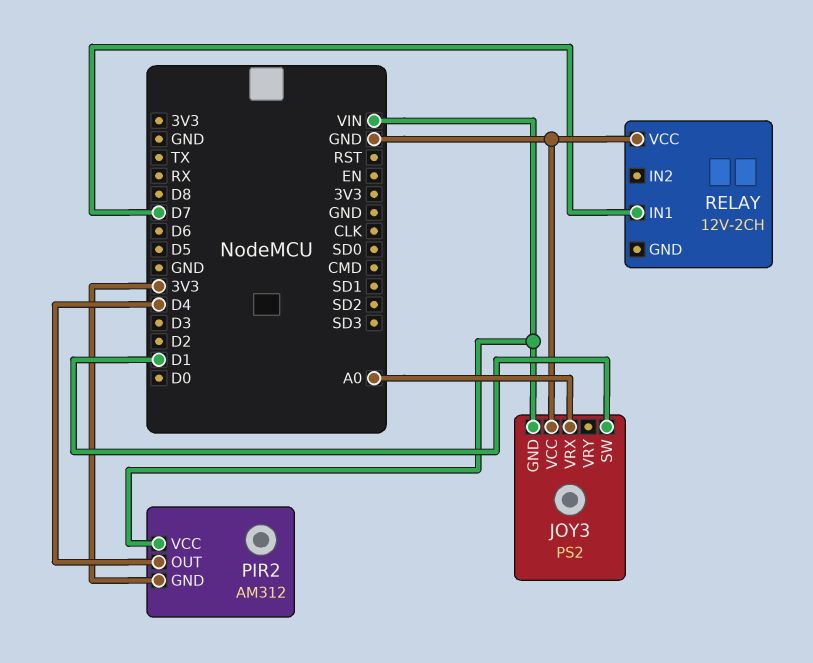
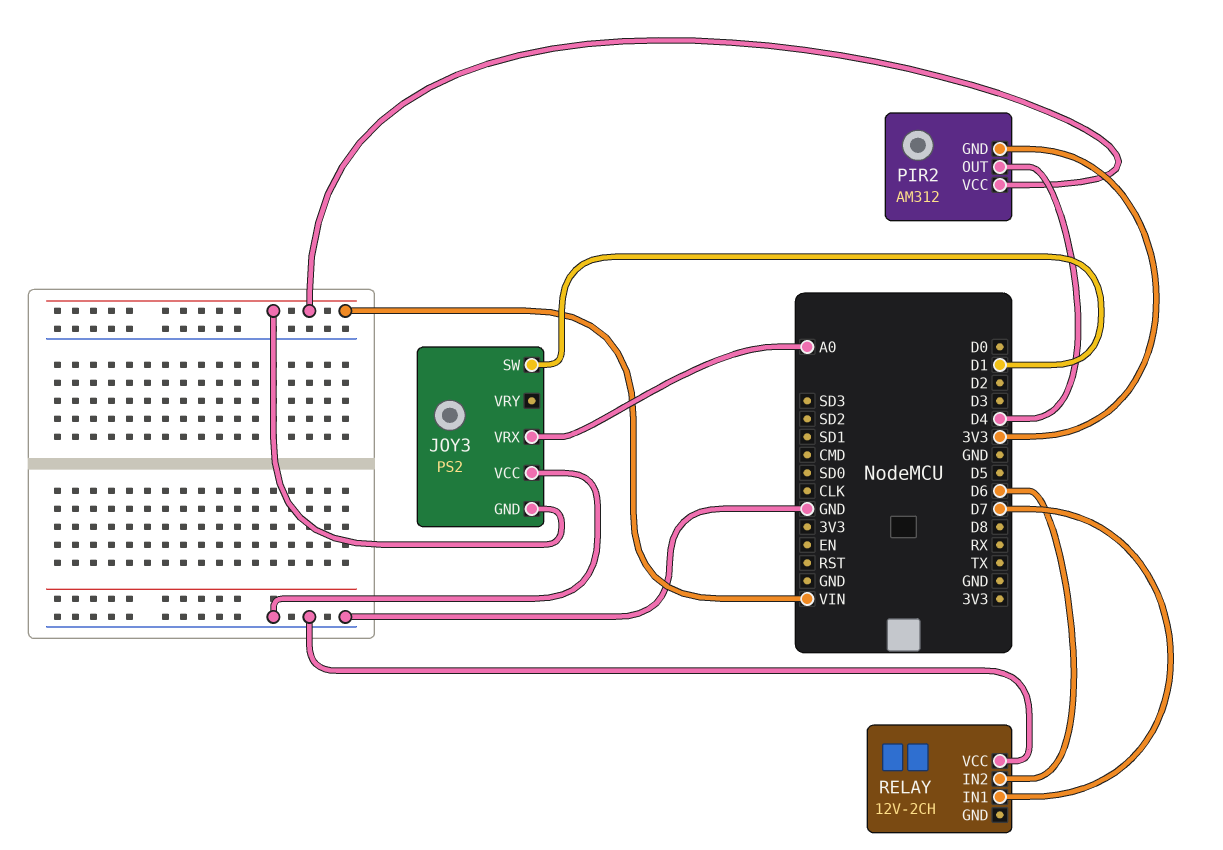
RELAY pin IN2: none -> D6

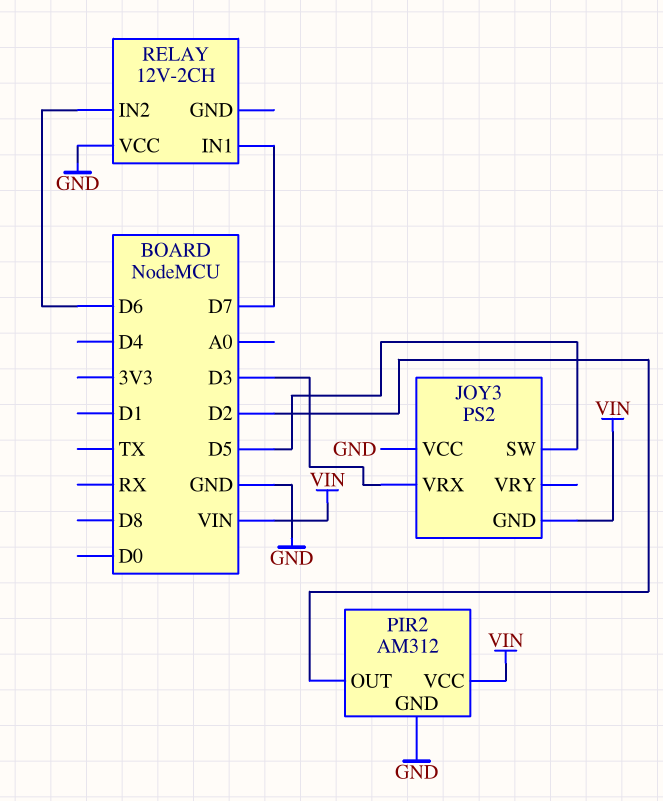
JOY3 pin SW: D1 -> D5
JOY3 pin VRX: A0 -> D3
PIR2 pin GND: 3V3 -> GND
PIR2 pin OUT: D4 -> D2

